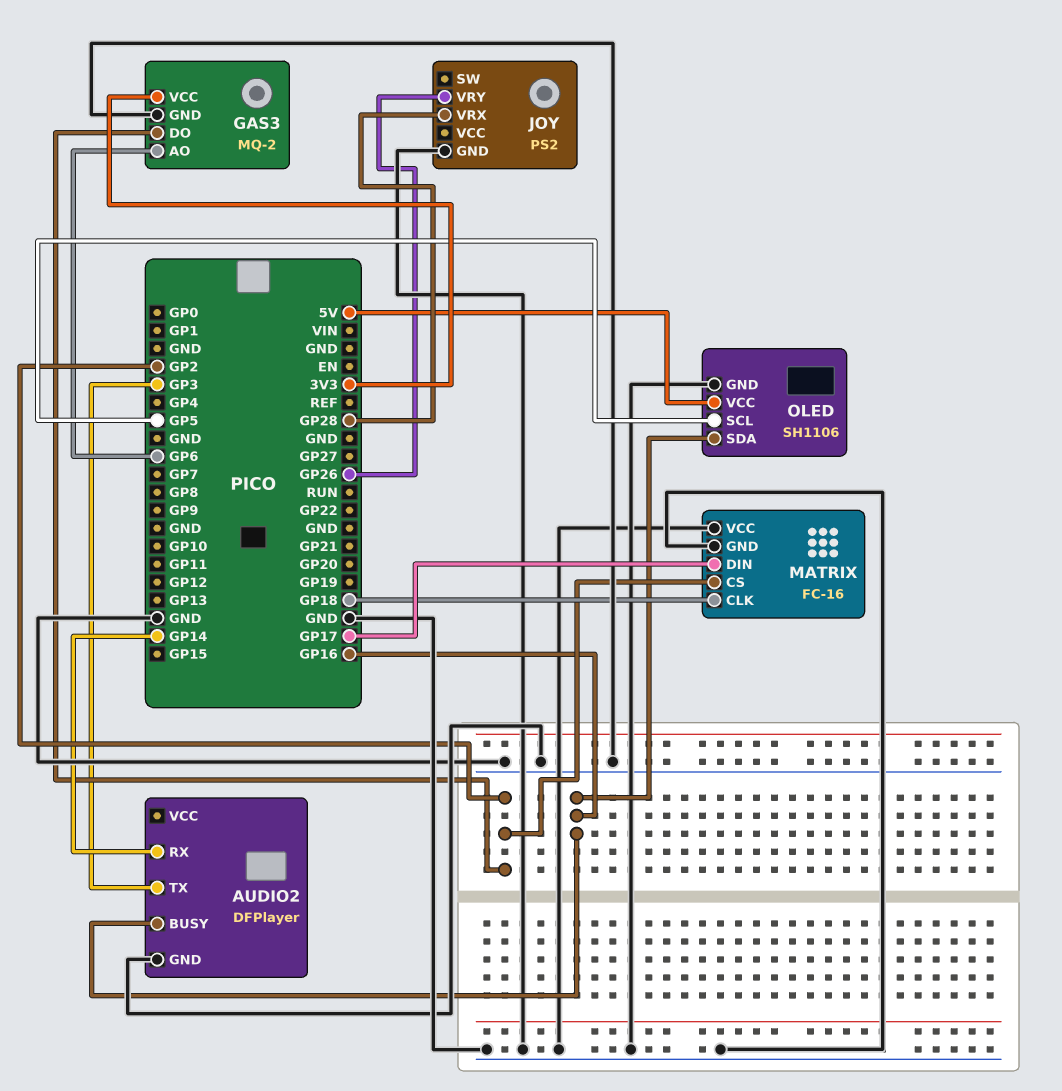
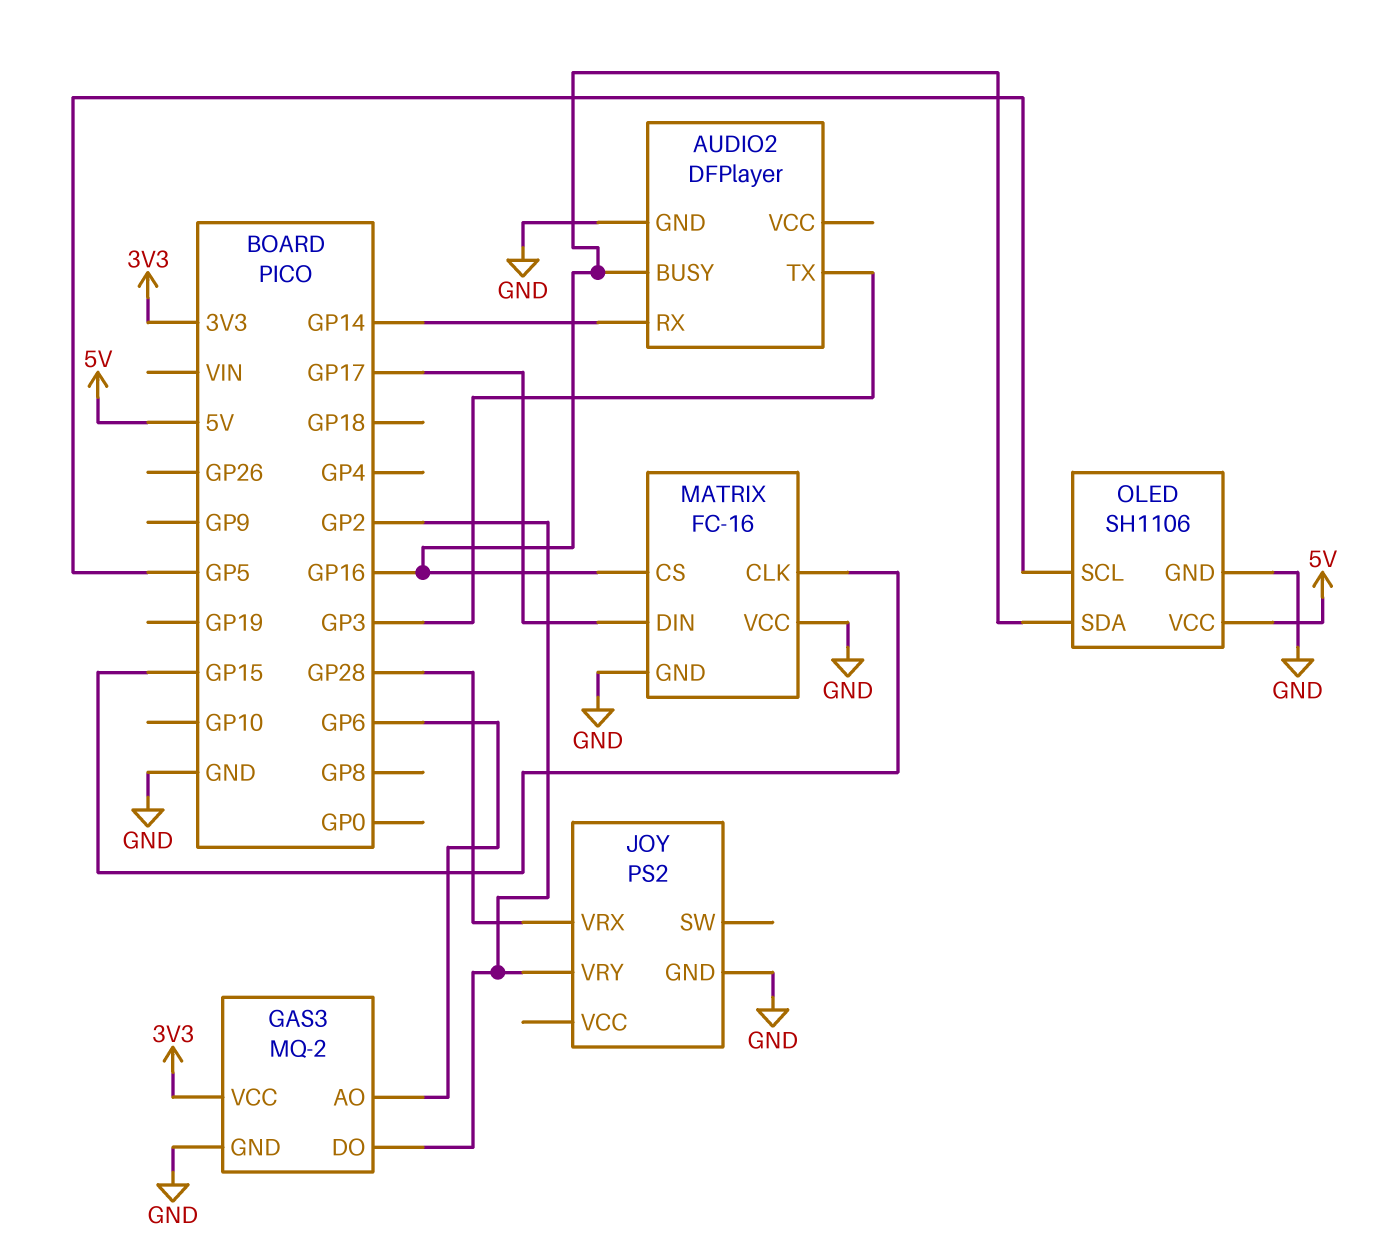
JOY pin VRY: GP26 -> GP2
MATRIX pin CLK: GP18 -> GP15
MATRIX pin CS: GP2 -> GP16

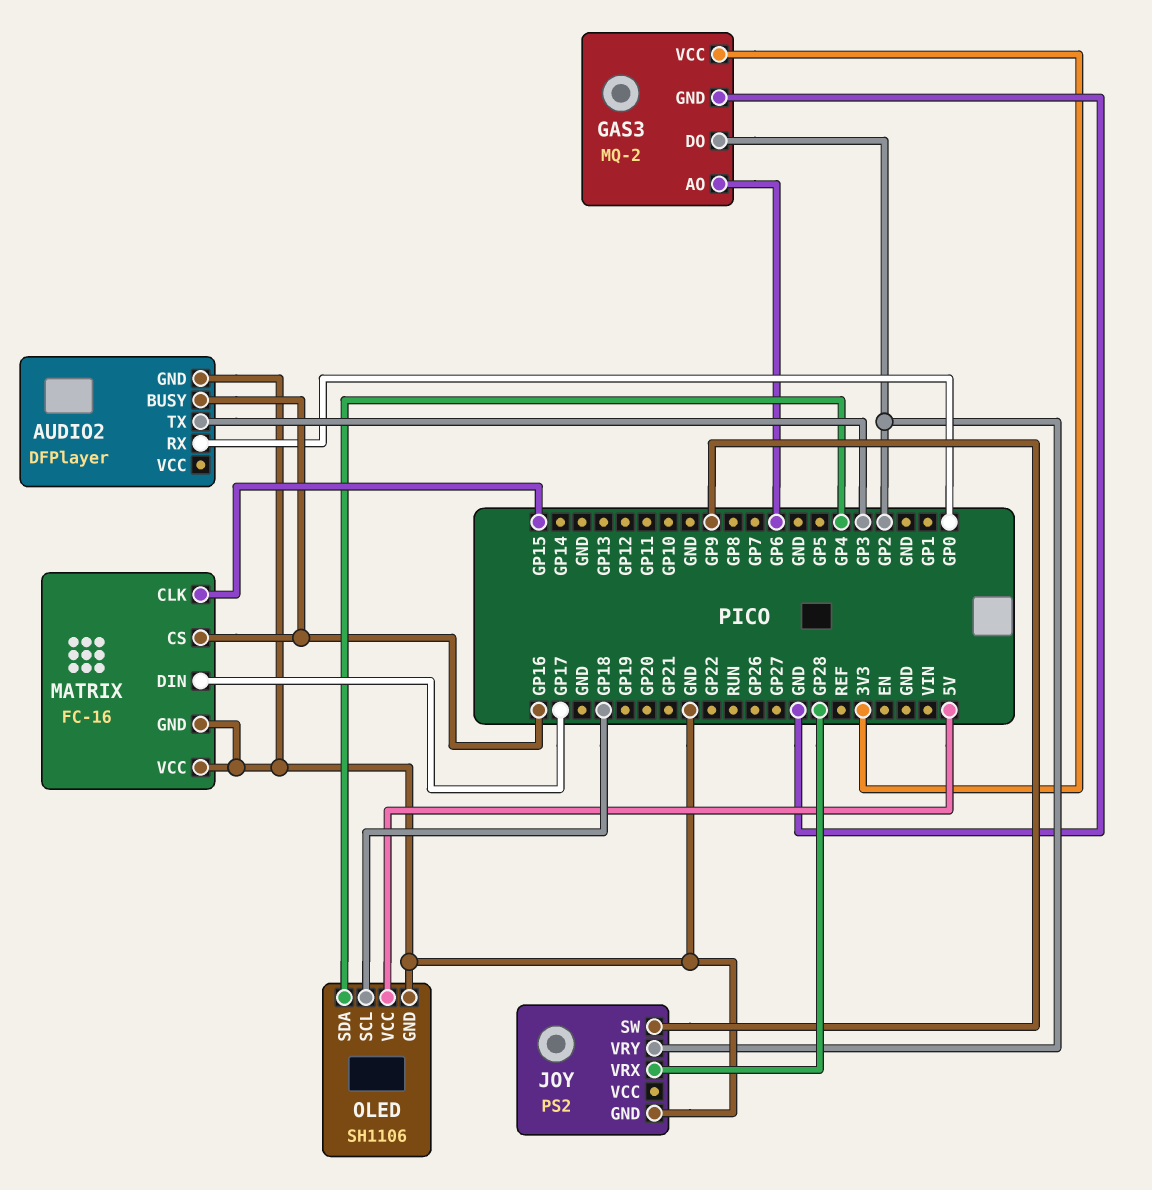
AUDIO2 pin RX: GP14 -> GP0
JOY pin SW: none -> GP9
OLED pin SCL: GP5 -> GP18
OLED pin SDA: GP16 -> GP4

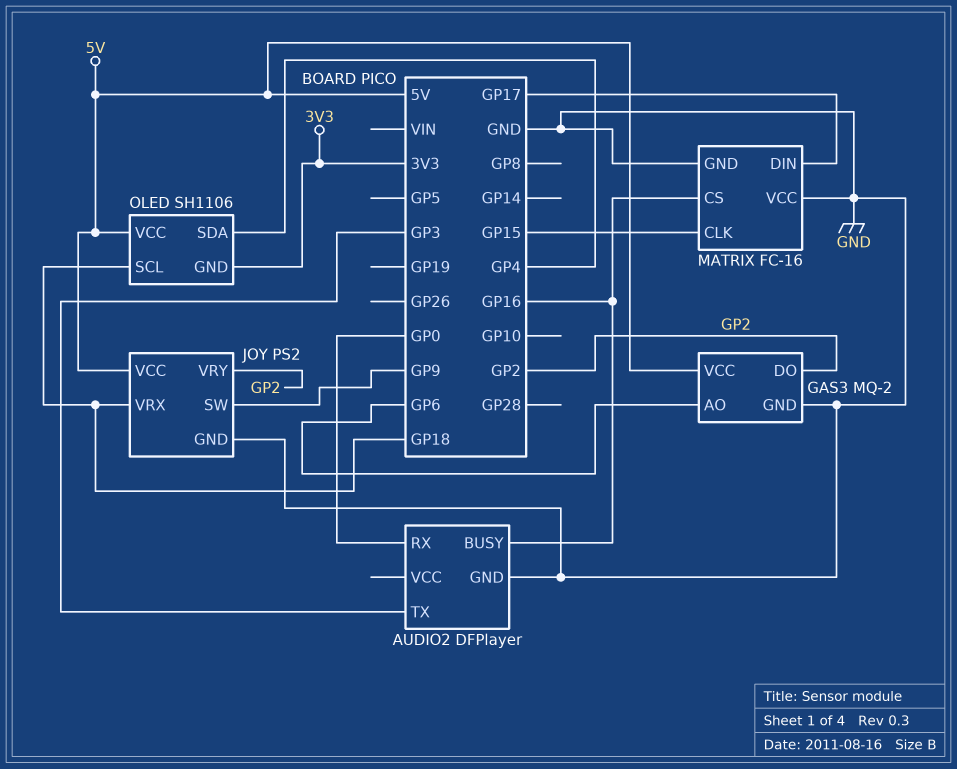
GAS3 pin VCC: 3V3 -> 5V
JOY pin VCC: none -> 5V
JOY pin VRX: GP28 -> GP18
OLED pin GND: GND -> 3V3

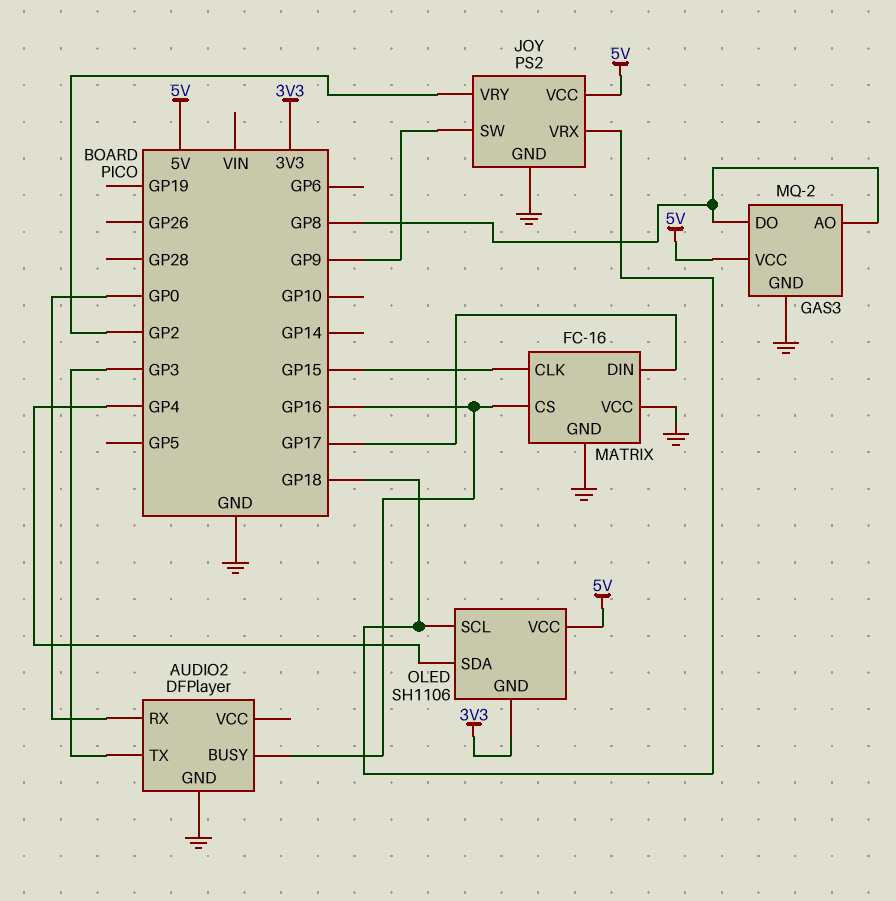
GAS3 pin AO: GP6 -> GP8
GAS3 pin DO: GP2 -> GP8

